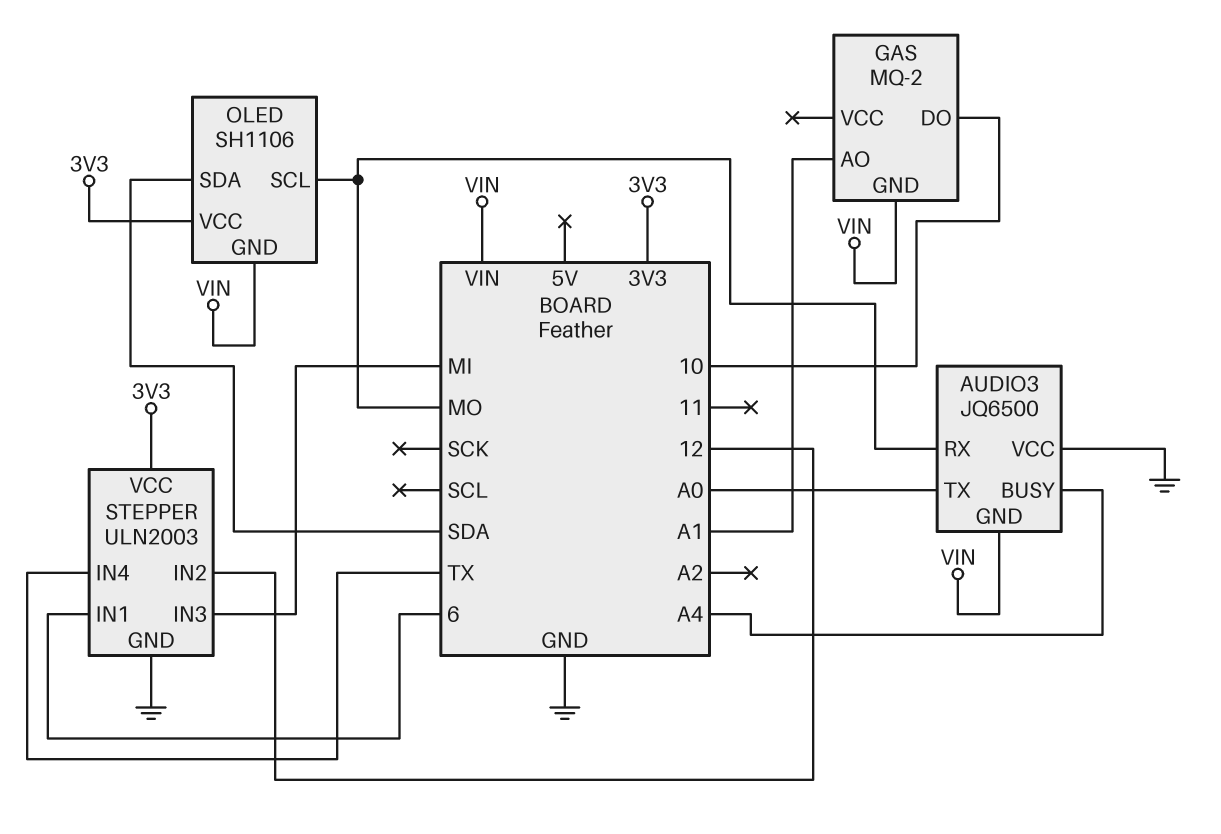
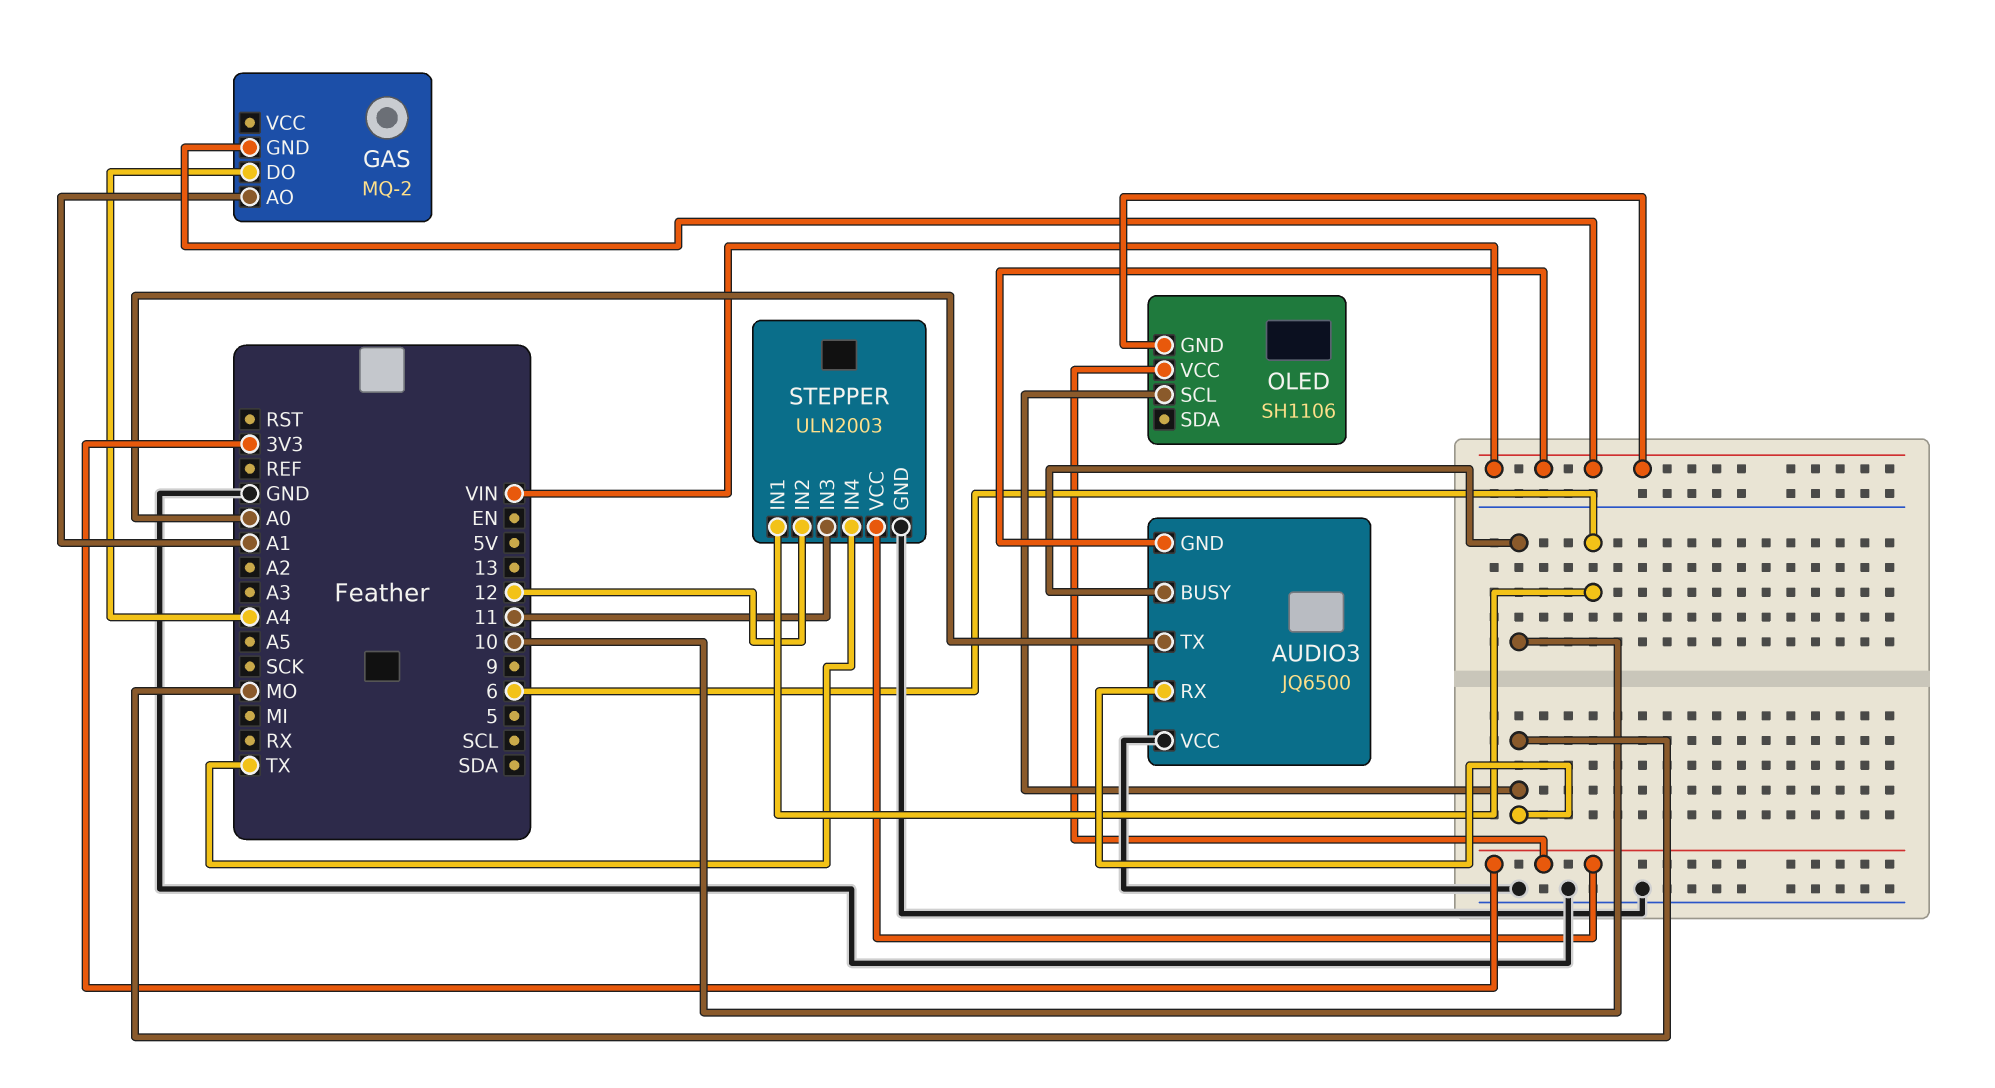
AUDIO3 pin BUSY: A4 -> 10
GAS pin DO: 10 -> A4
OLED pin SDA: SDA -> none
STEPPER pin IN3: MI -> 11

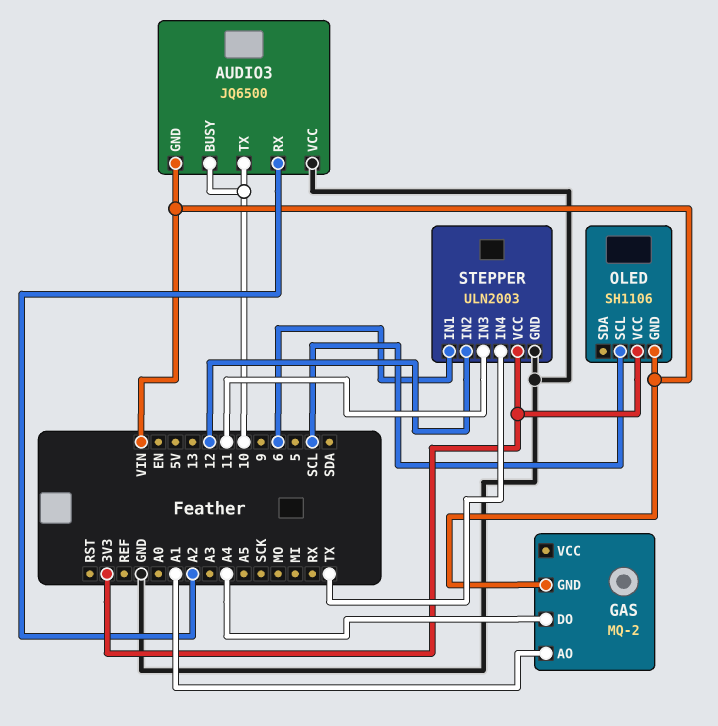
AUDIO3 pin RX: MO -> A2
AUDIO3 pin TX: A0 -> 10
OLED pin SCL: MO -> SCL

